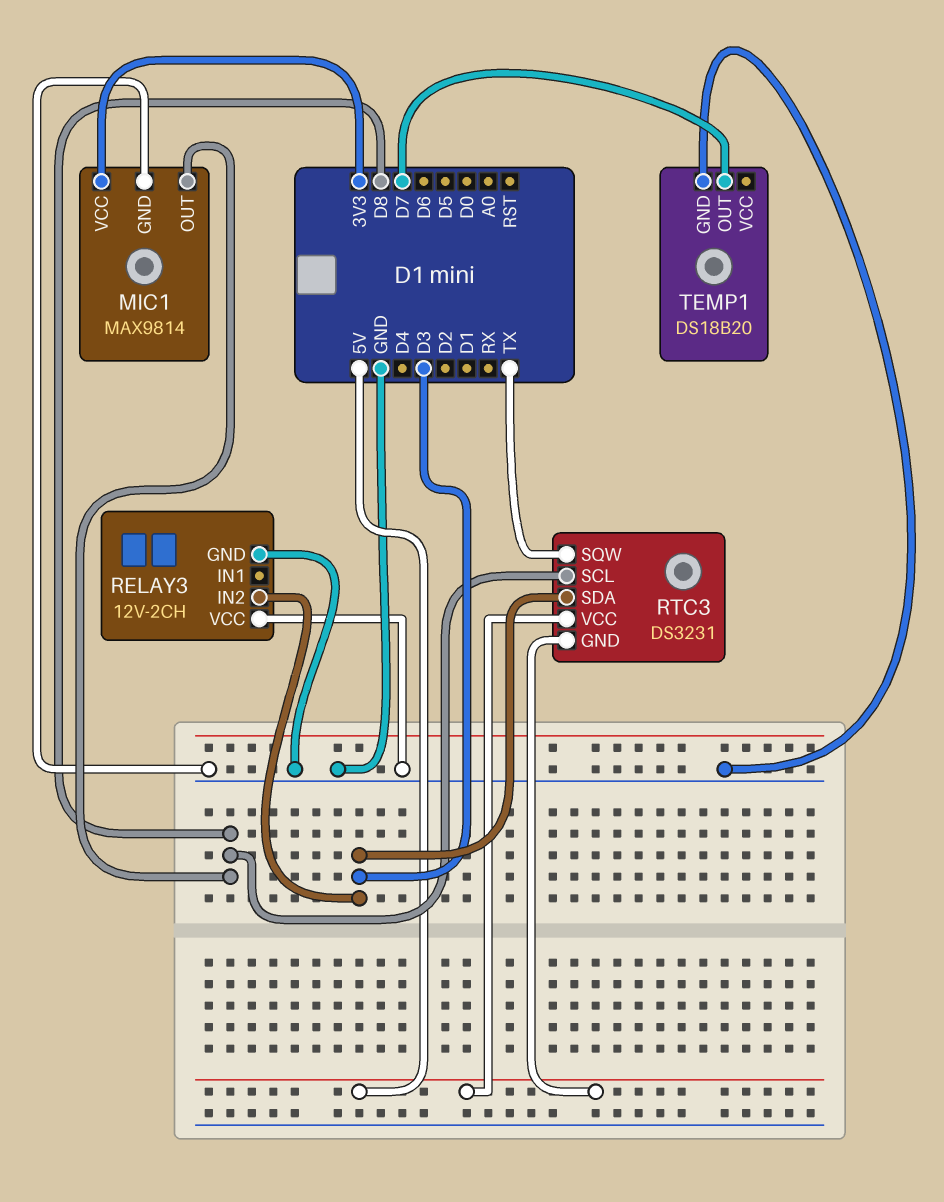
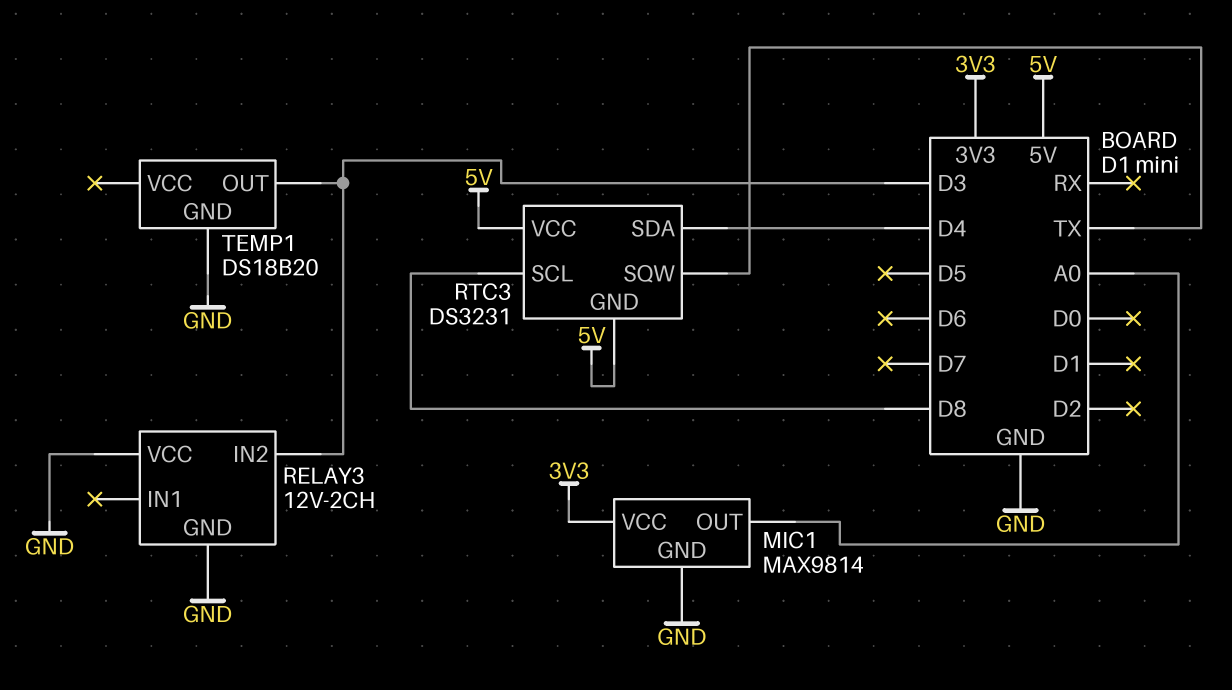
MIC1 pin OUT: D8 -> A0
RTC3 pin SDA: D3 -> D4
TEMP1 pin OUT: D7 -> D3

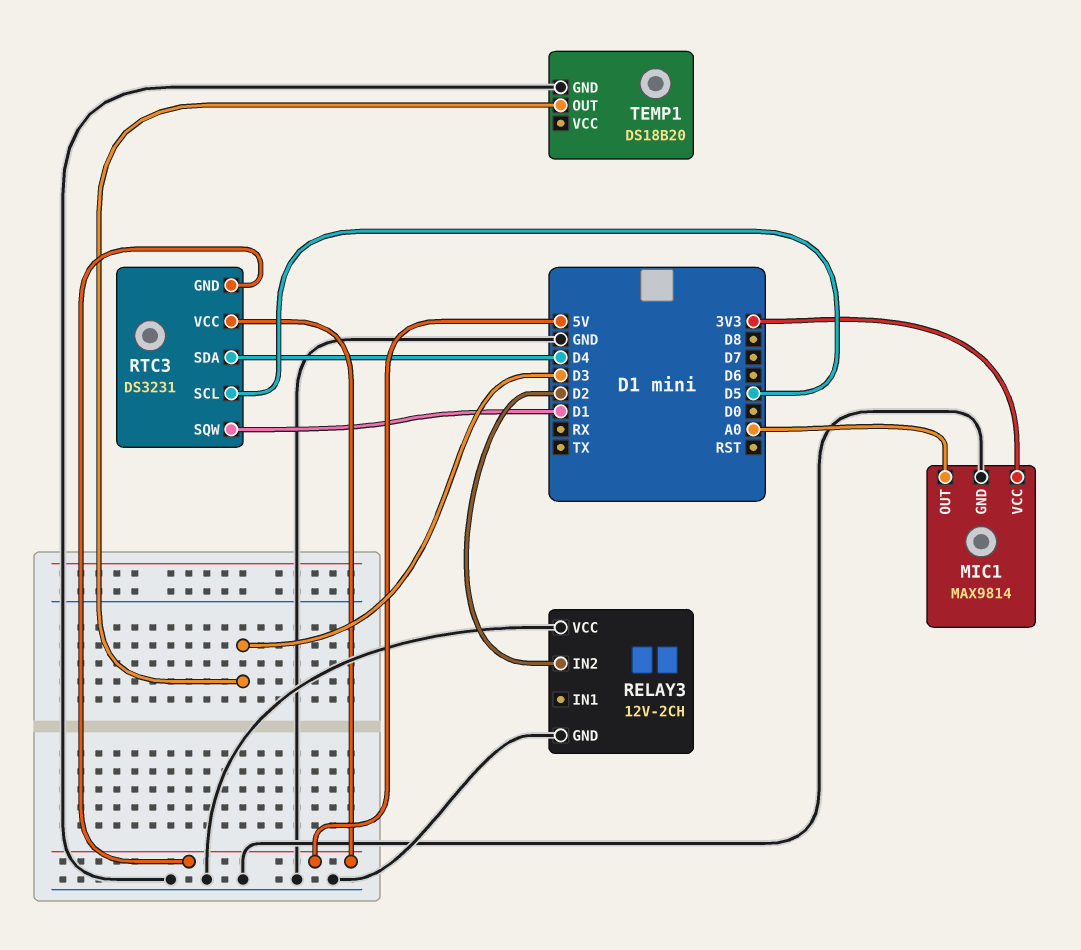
RELAY3 pin IN2: D3 -> D2
RTC3 pin SCL: D8 -> D5
RTC3 pin SQW: TX -> D1

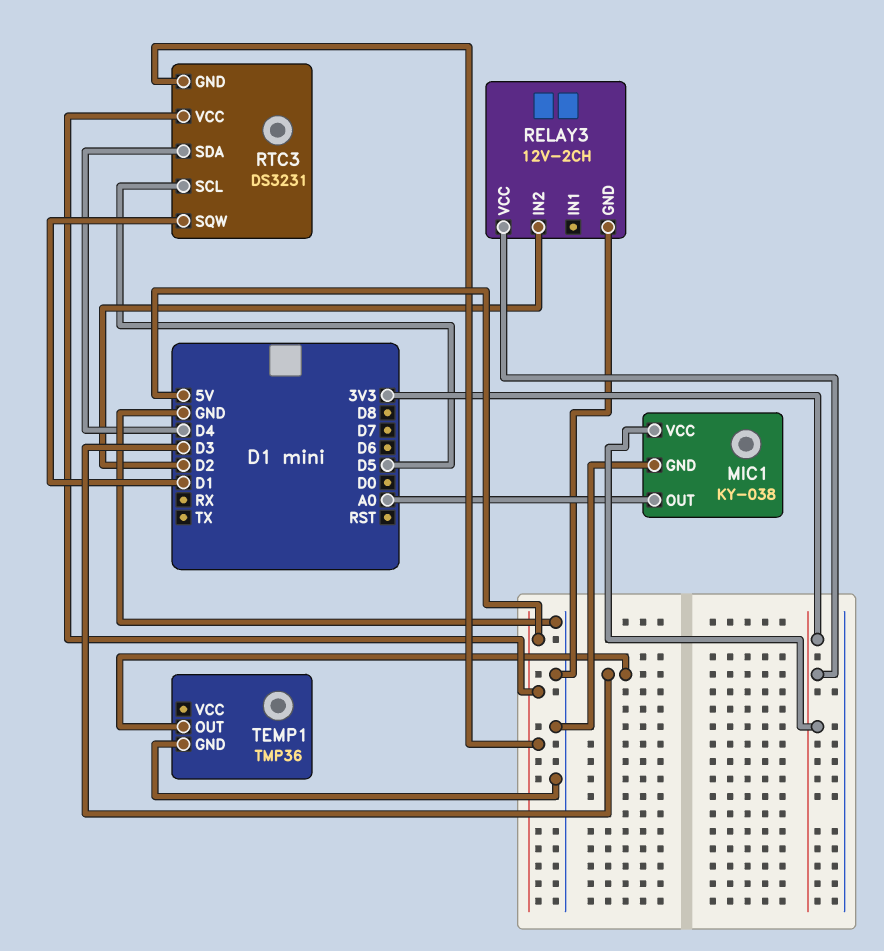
MIC1: MAX9814 -> KY-038
RELAY3 pin VCC: GND -> 3V3
TEMP1: DS18B20 -> TMP36

